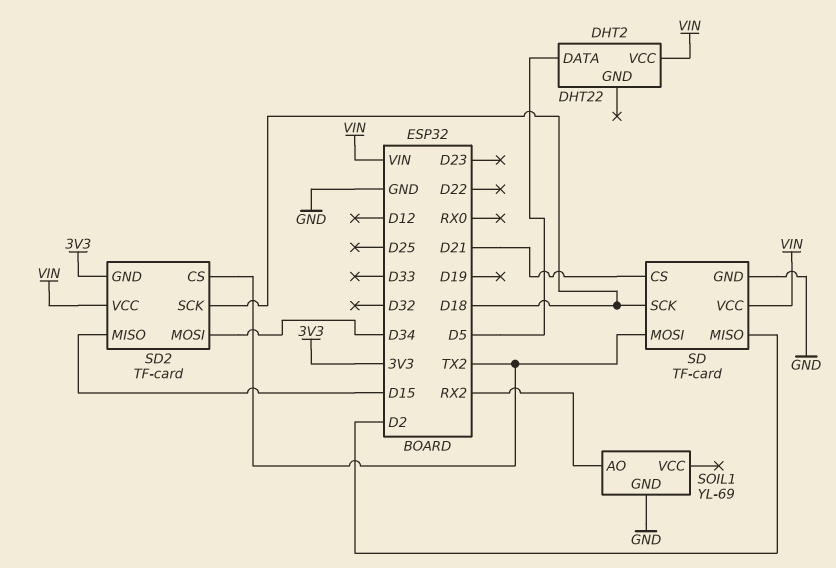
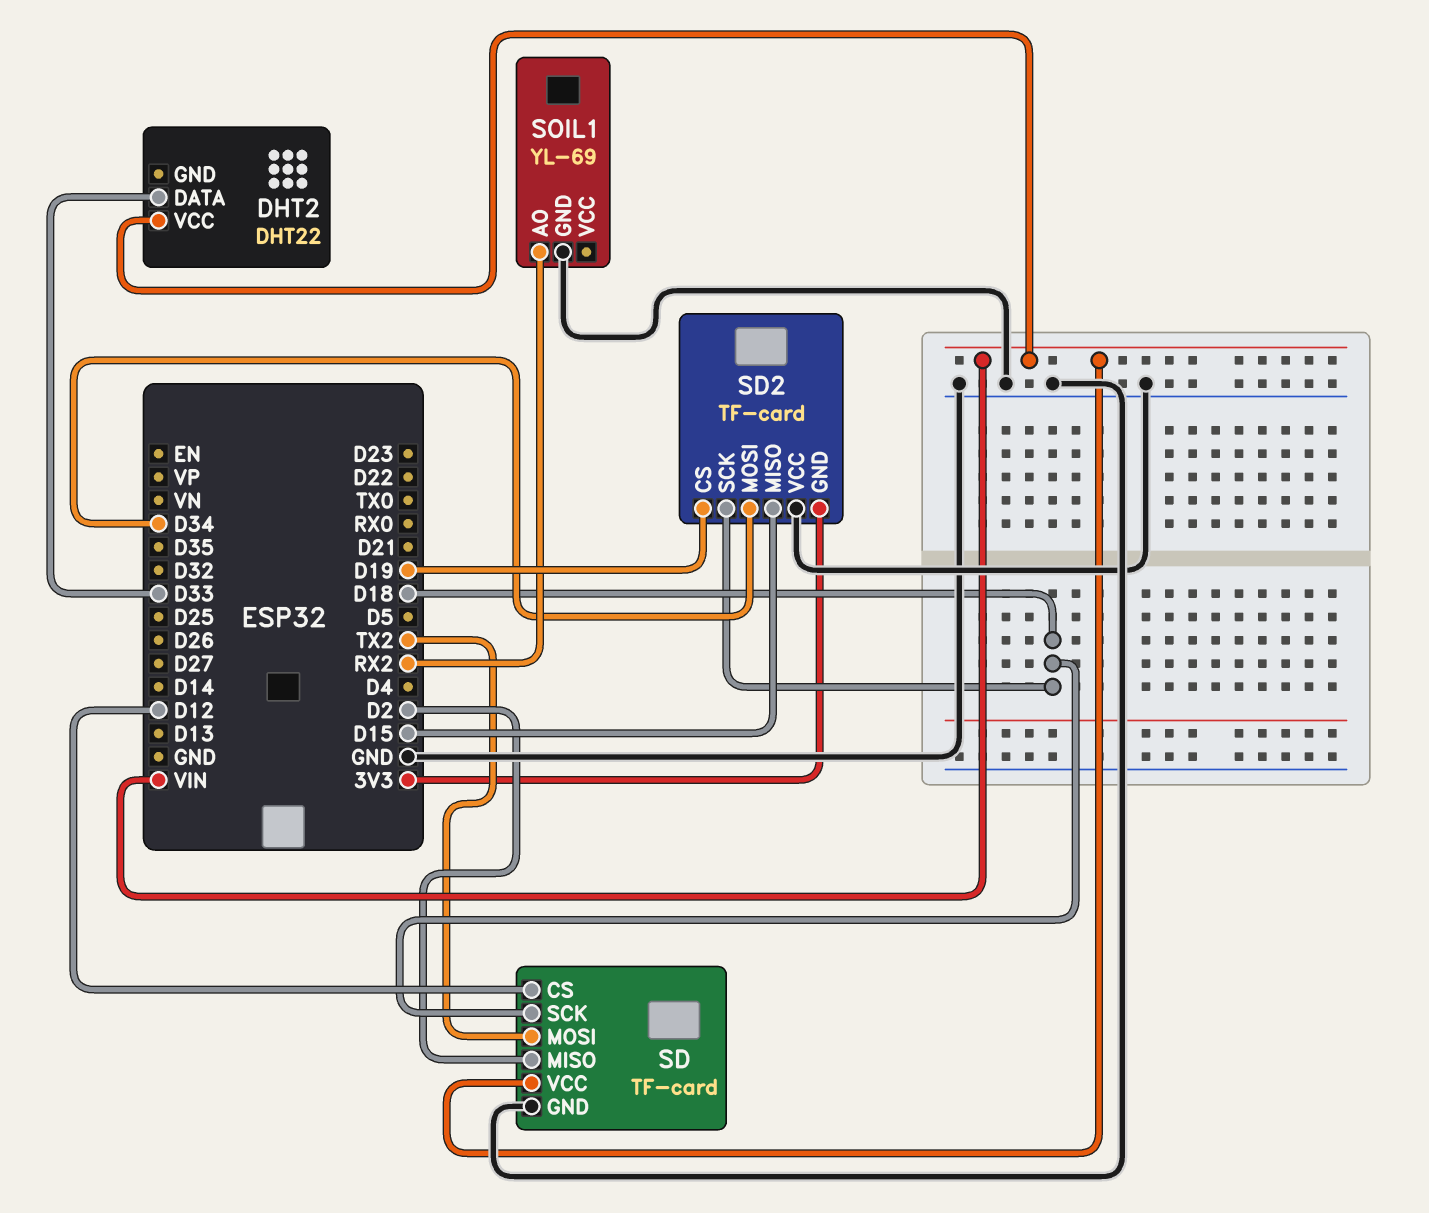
DHT2 pin DATA: D5 -> D33
SD pin CS: D21 -> D12
SD2 pin CS: TX2 -> D19
SD2 pin VCC: VIN -> GND

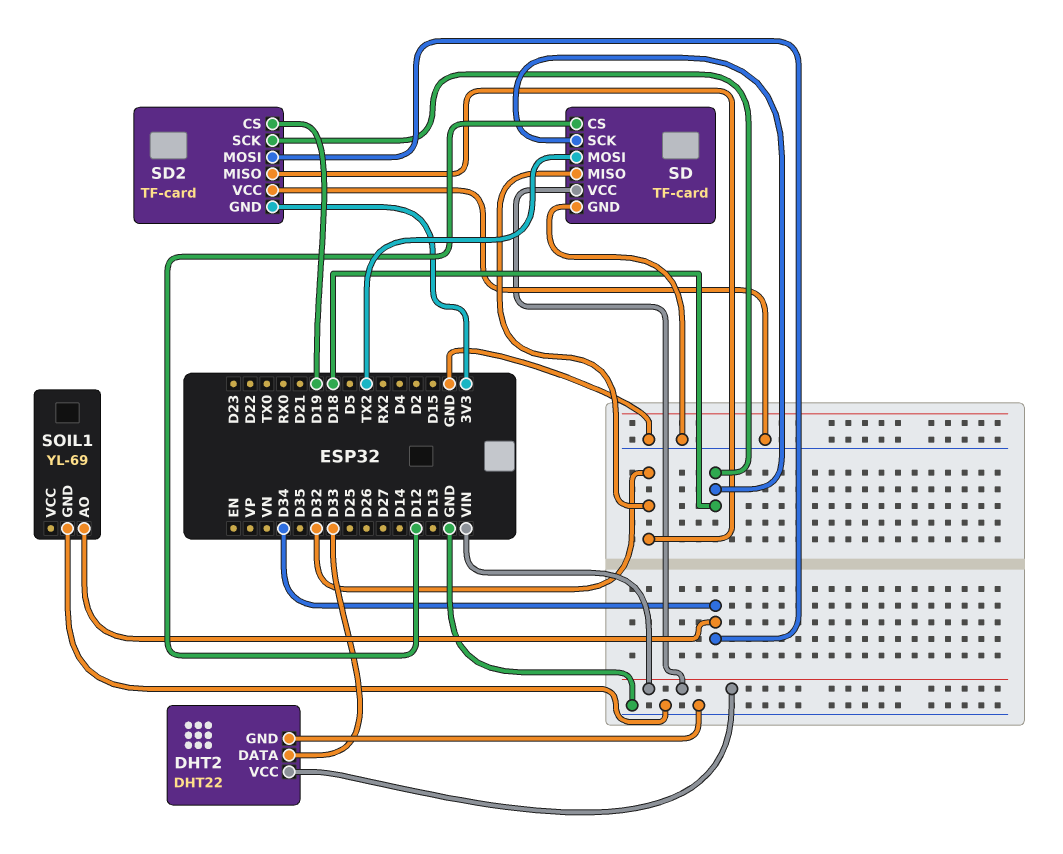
DHT2 pin GND: none -> GND
SD pin MISO: D2 -> D32
SD2 pin MISO: D15 -> D32
SOIL1 pin AO: RX2 -> D34

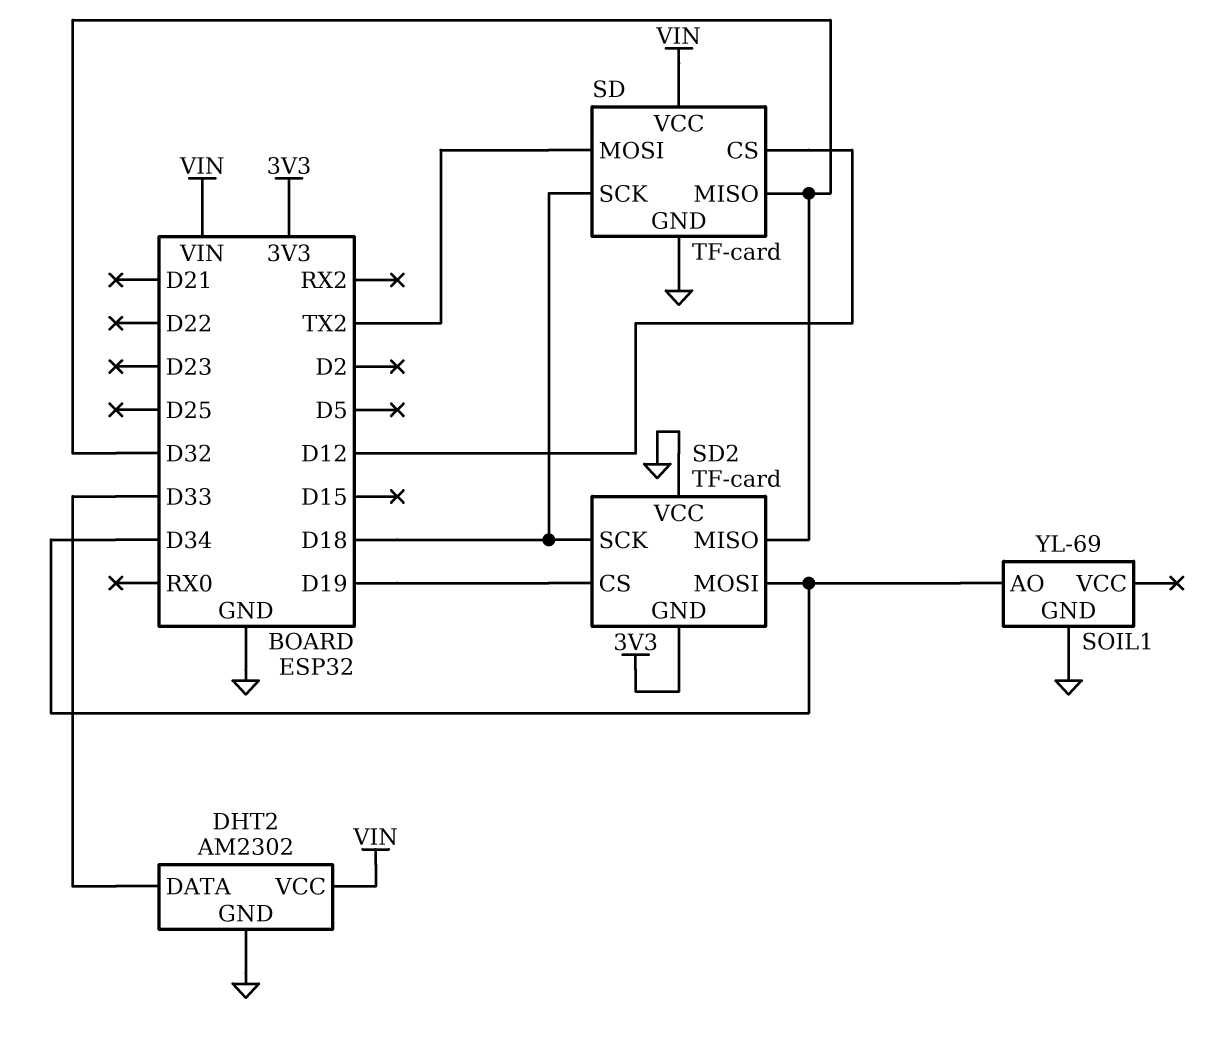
DHT2: DHT22 -> AM2302

